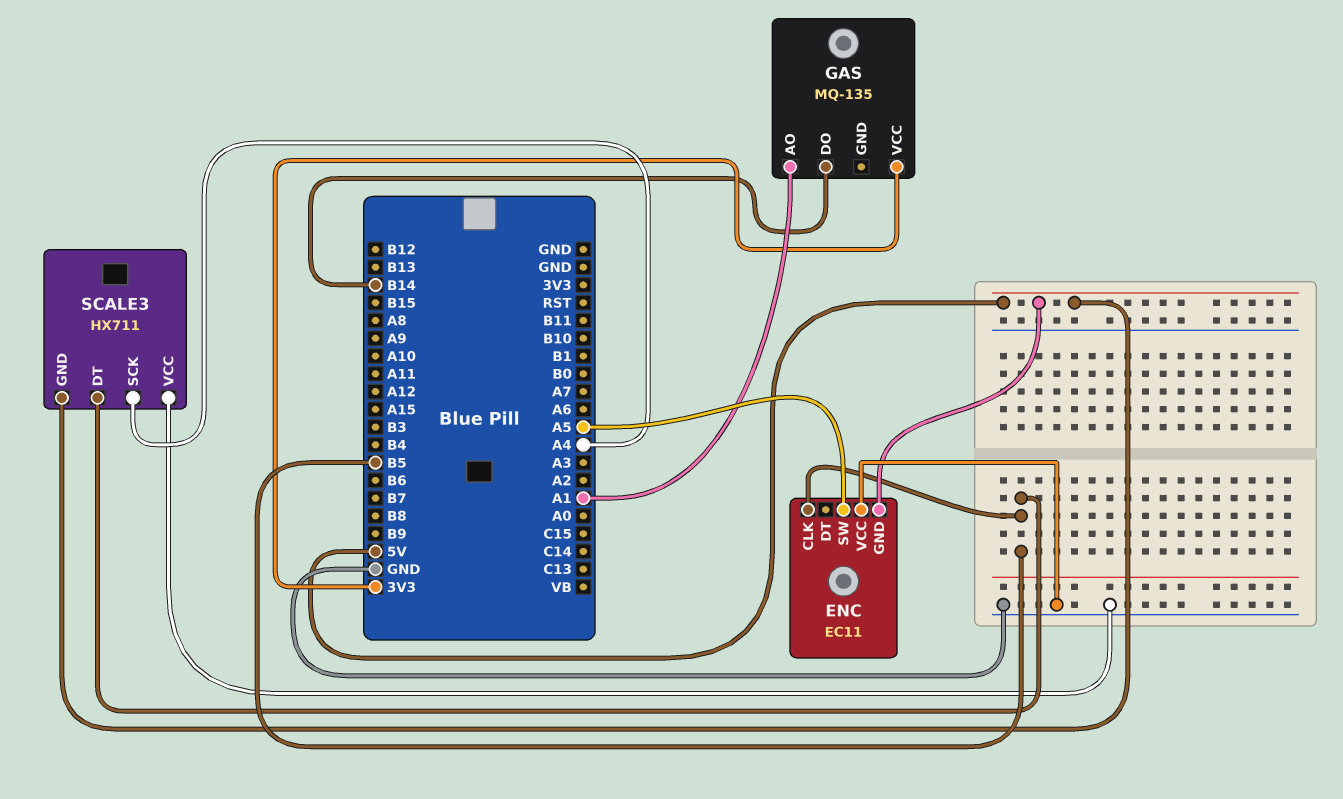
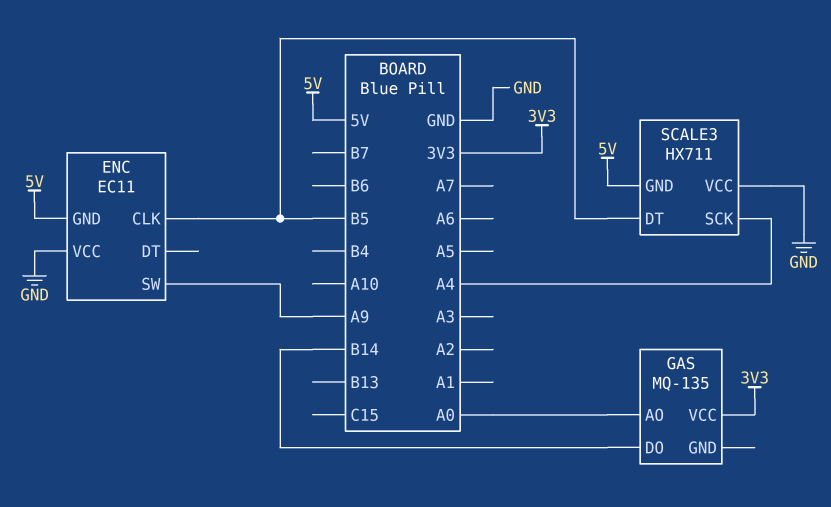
ENC pin SW: A5 -> A9
GAS pin AO: A1 -> A0

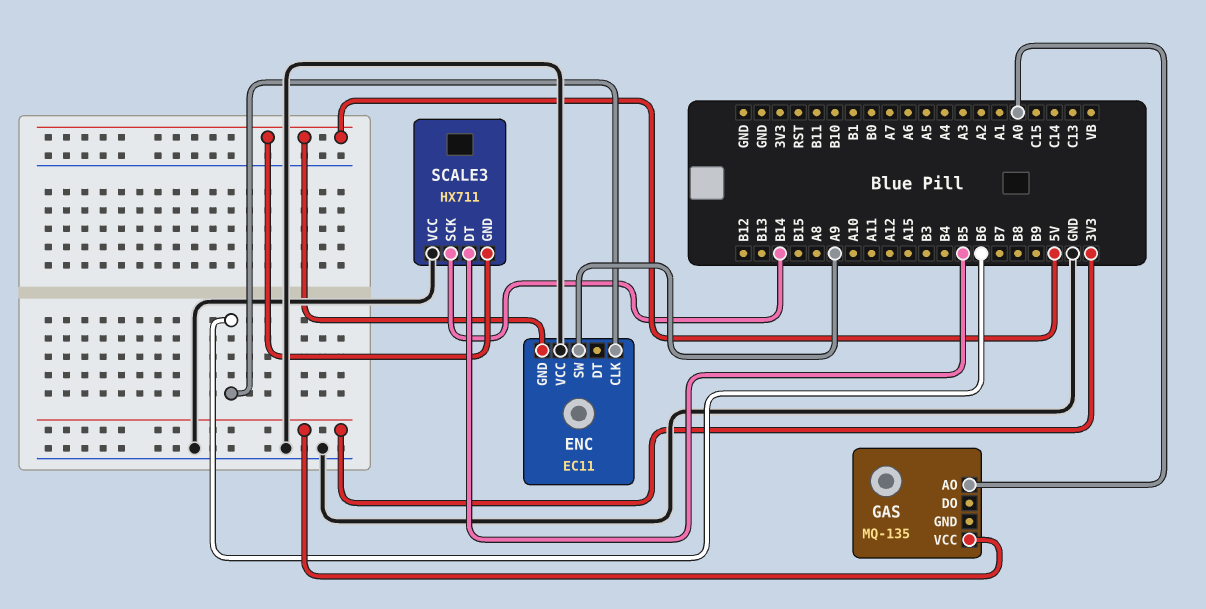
ENC pin CLK: B5 -> B6
GAS pin DO: B14 -> none
SCALE3 pin SCK: A4 -> B14

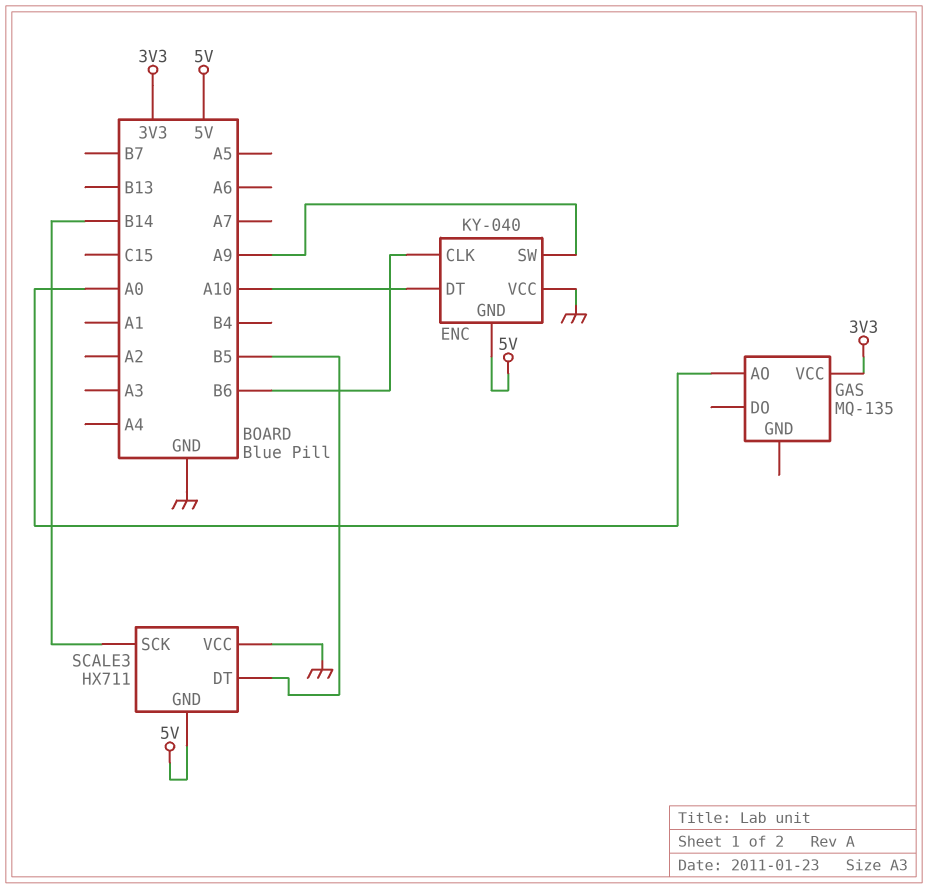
ENC: EC11 -> KY-040
ENC pin DT: none -> A10

